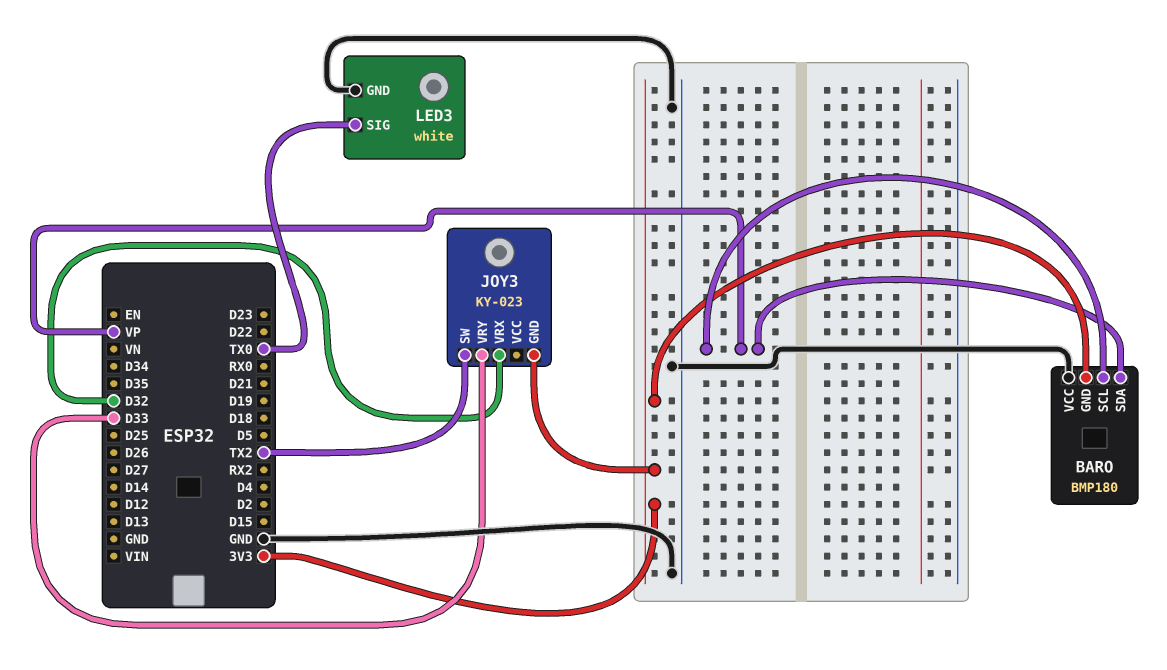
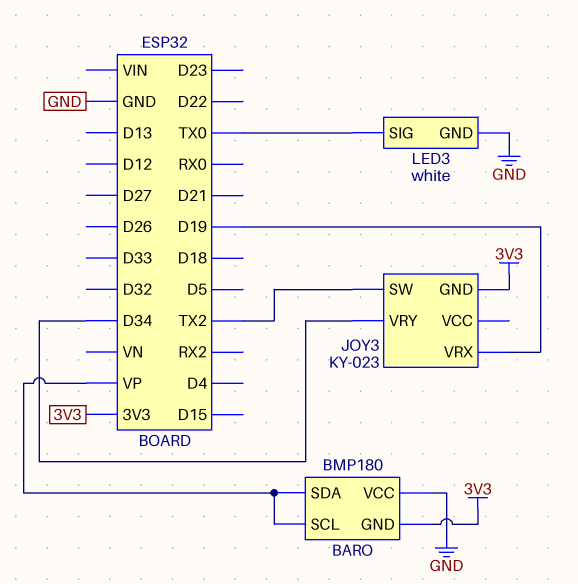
JOY3 pin VRX: D32 -> D19
JOY3 pin VRY: D33 -> D34

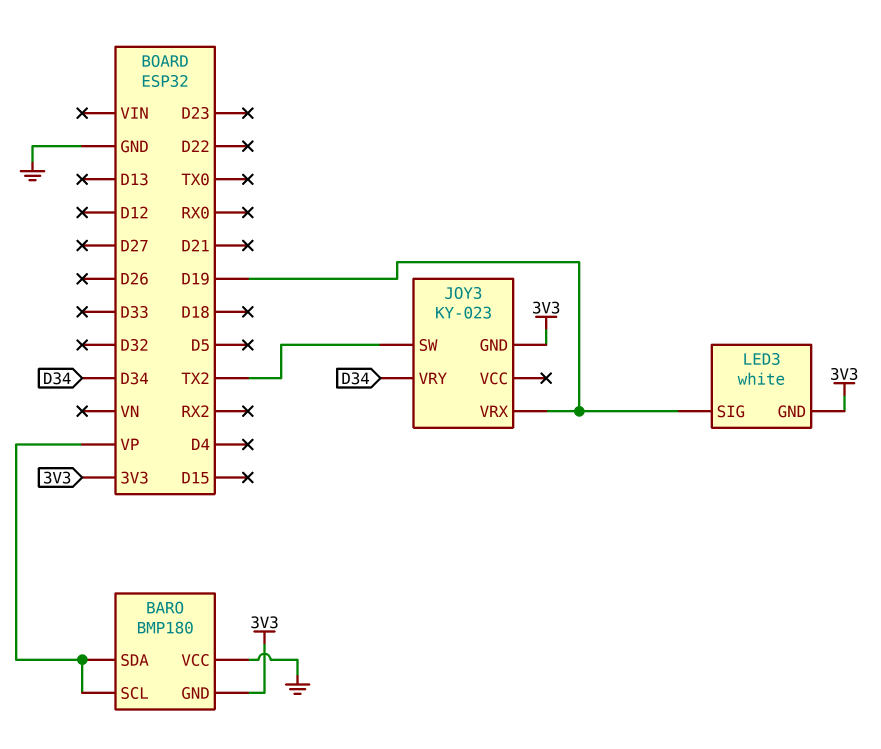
LED3 pin GND: GND -> 3V3
LED3 pin SIG: TX0 -> D19

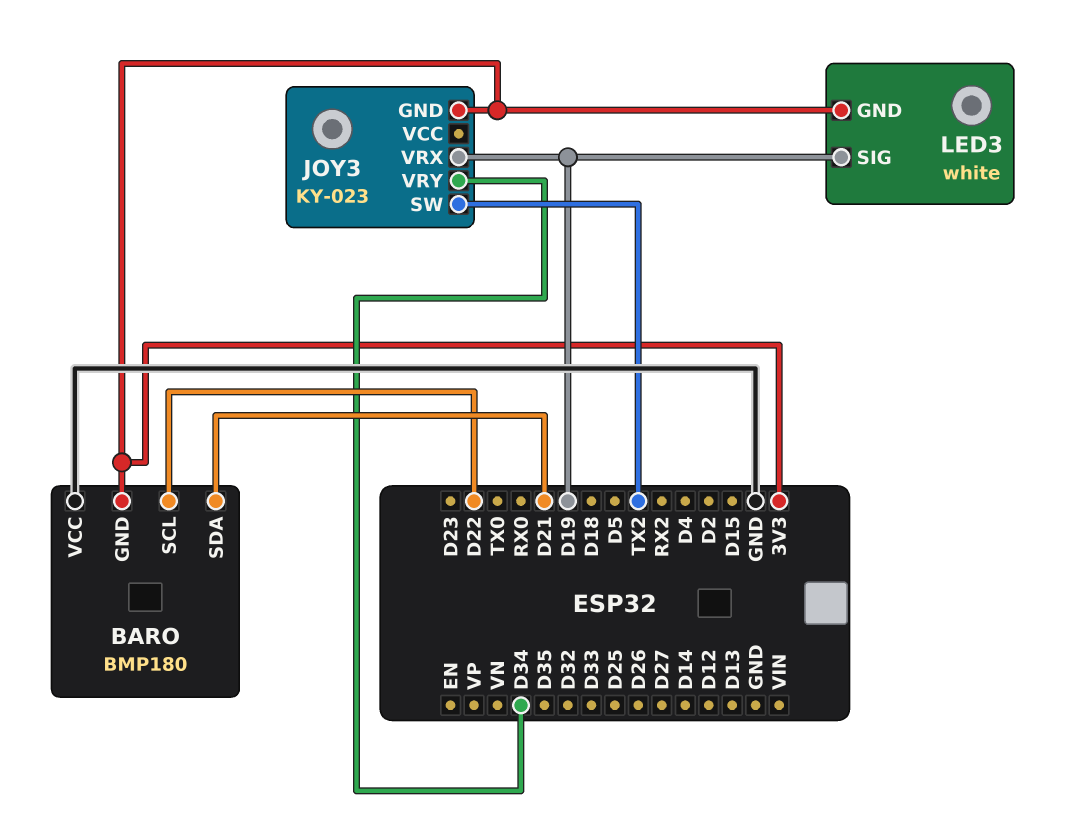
BARO pin SCL: VP -> D22
BARO pin SDA: VP -> D21

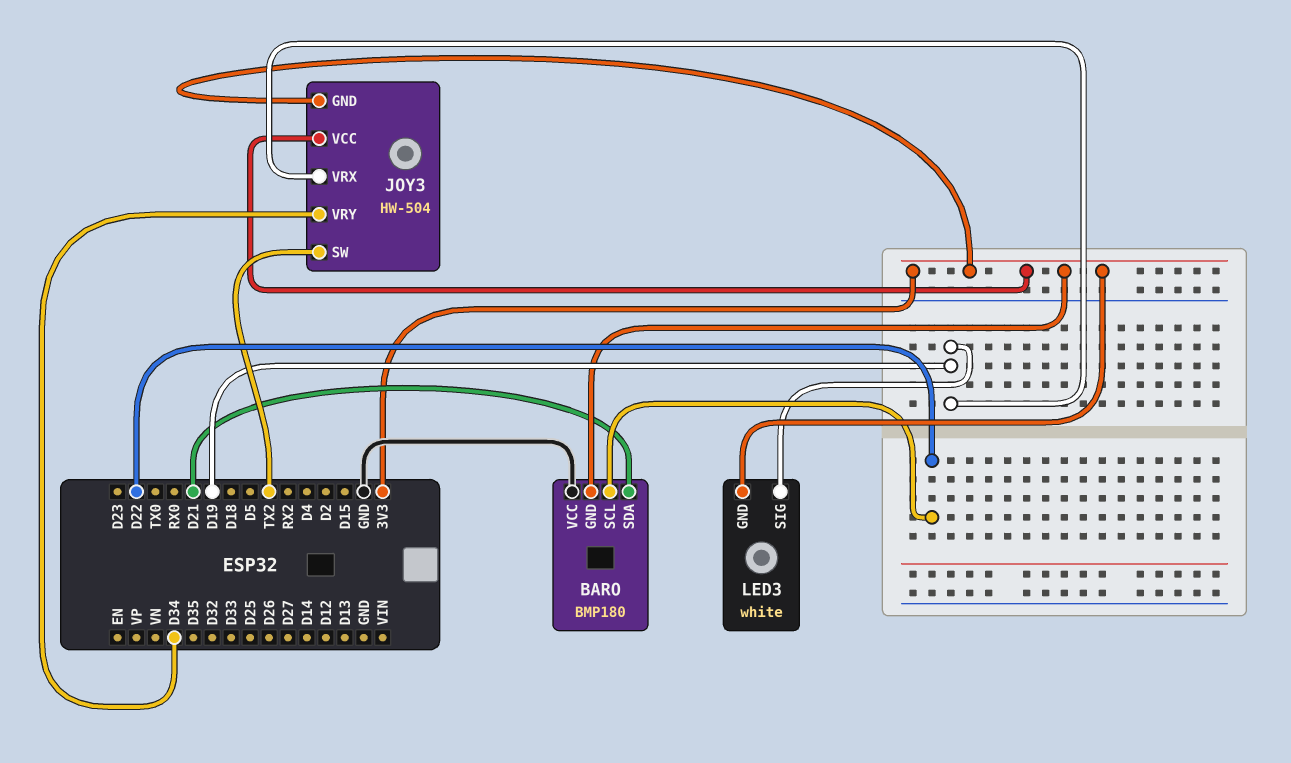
JOY3: KY-023 -> HW-504
JOY3 pin VCC: none -> 3V3

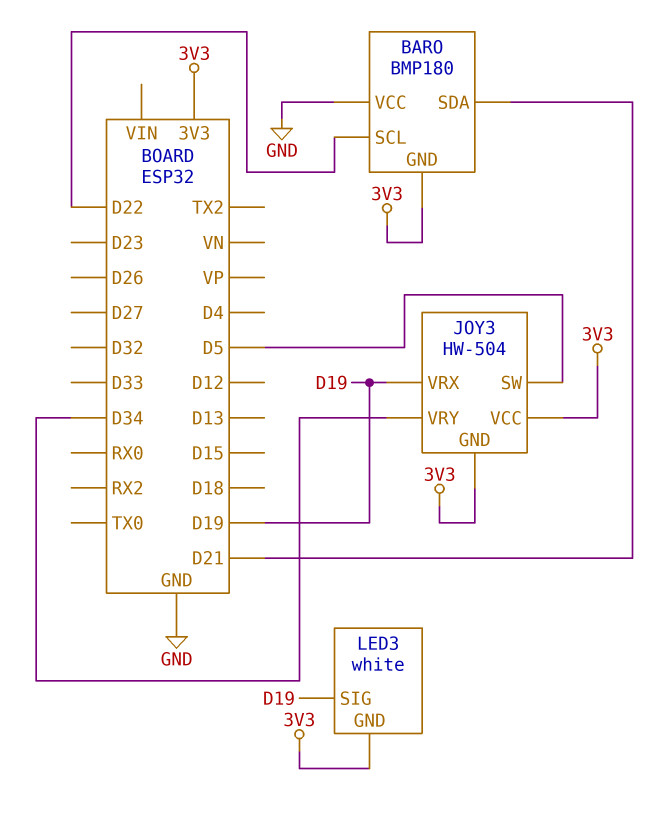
JOY3 pin SW: TX2 -> D5

